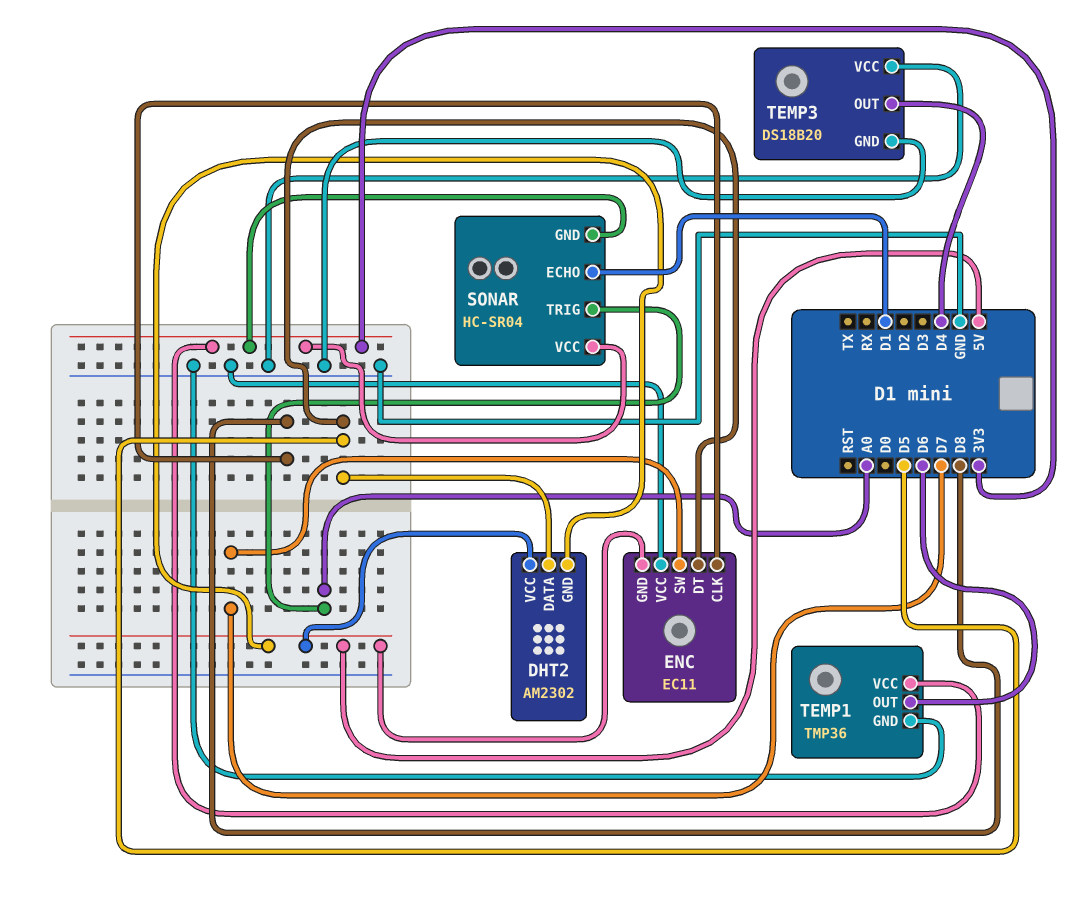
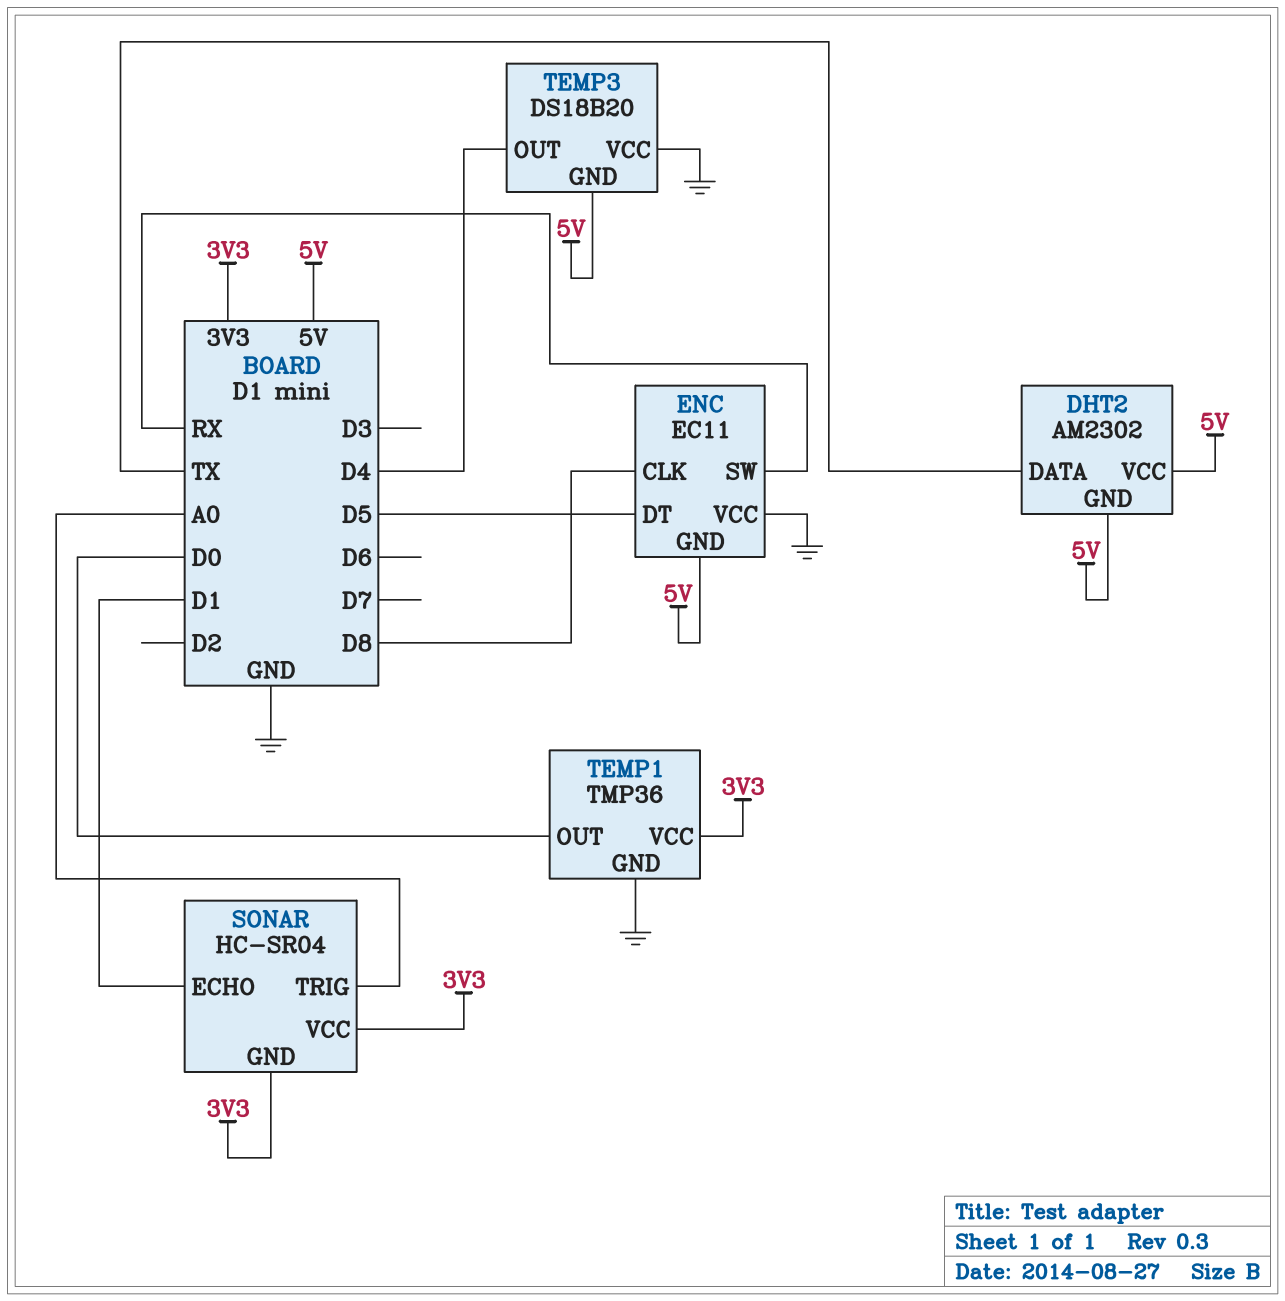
DHT2 pin DATA: D5 -> TX
ENC pin SW: D7 -> RX
TEMP1 pin OUT: D6 -> D0
TEMP3 pin GND: GND -> 5V

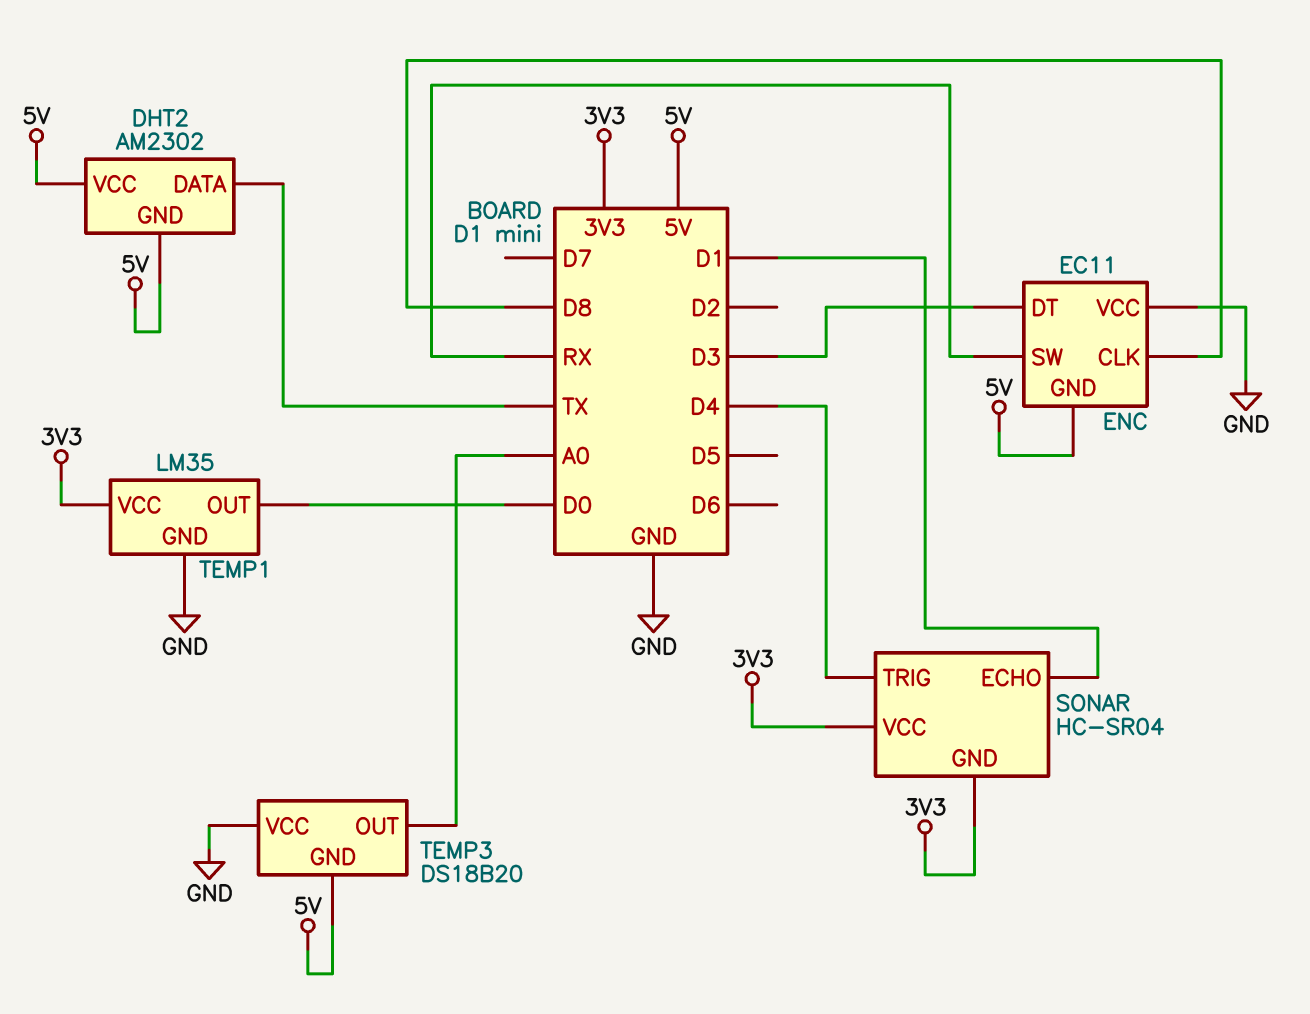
ENC pin DT: D5 -> D3
SONAR pin TRIG: A0 -> D4
TEMP1: TMP36 -> LM35
TEMP3 pin OUT: D4 -> A0

